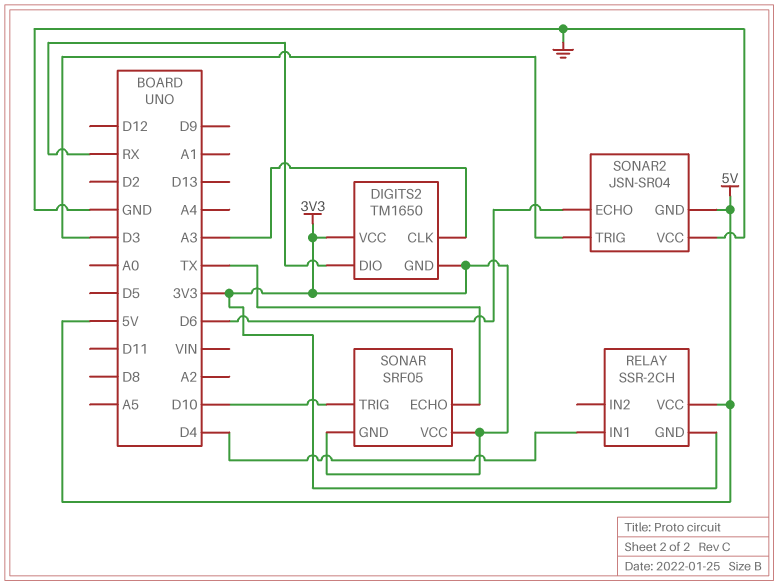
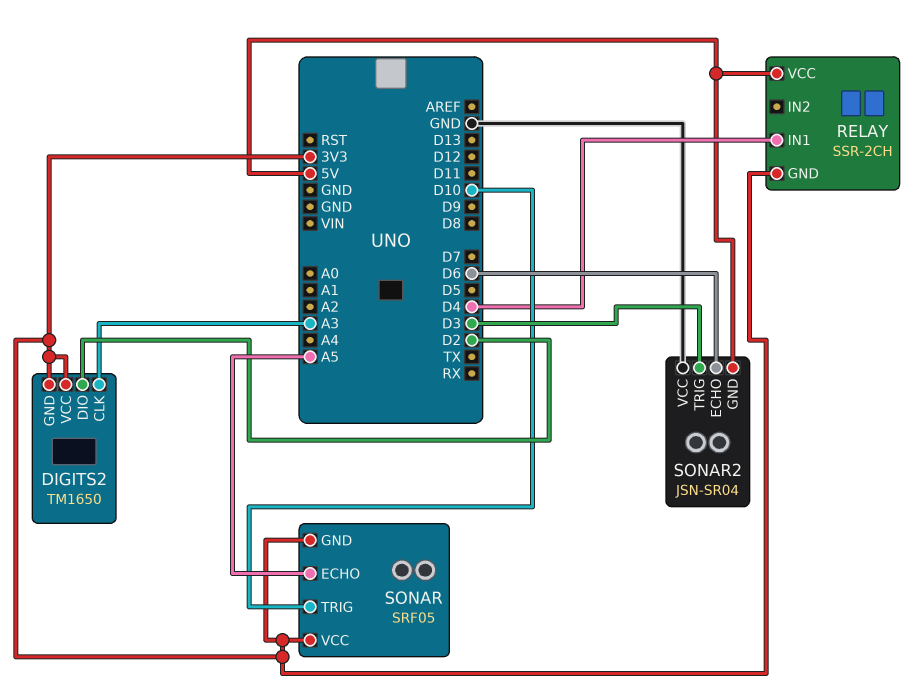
DIGITS2 pin DIO: RX -> D2
SONAR pin ECHO: TX -> A5

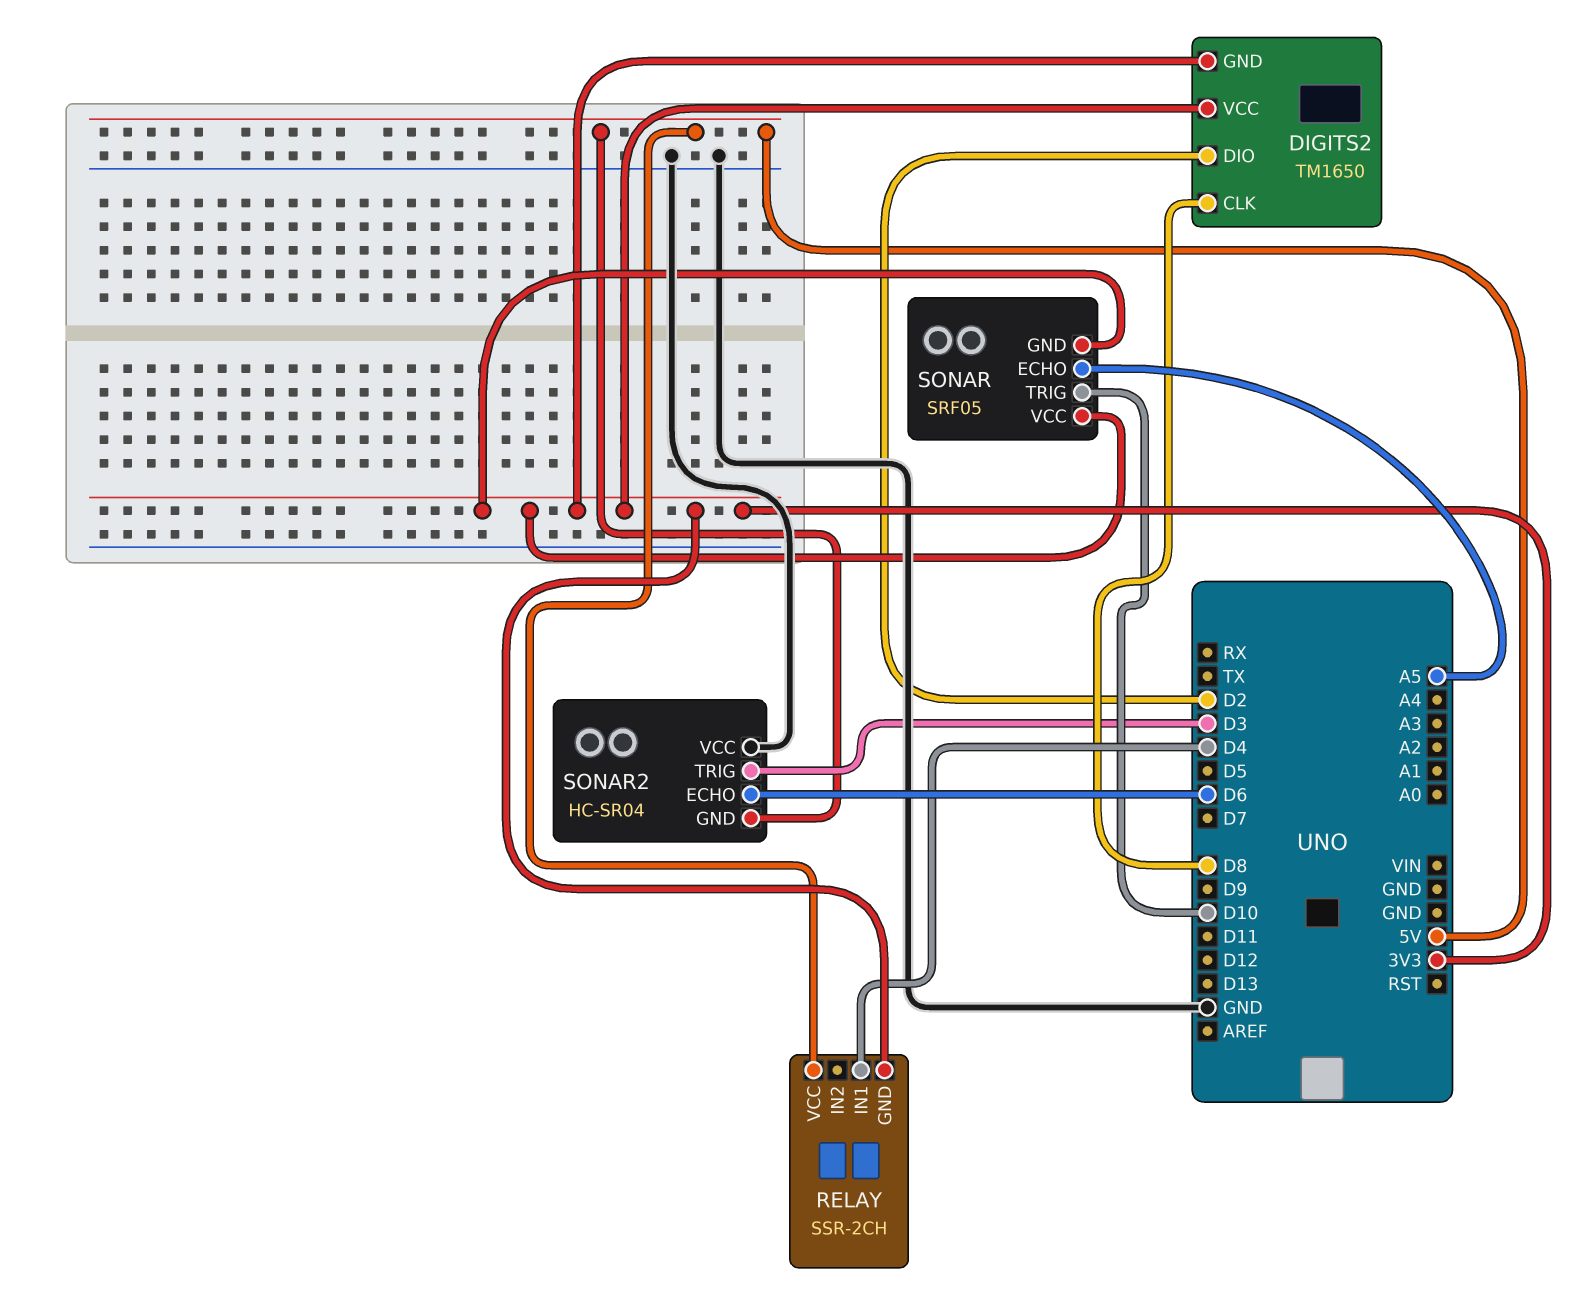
DIGITS2 pin CLK: A3 -> D8
SONAR2: JSN-SR04 -> HC-SR04

